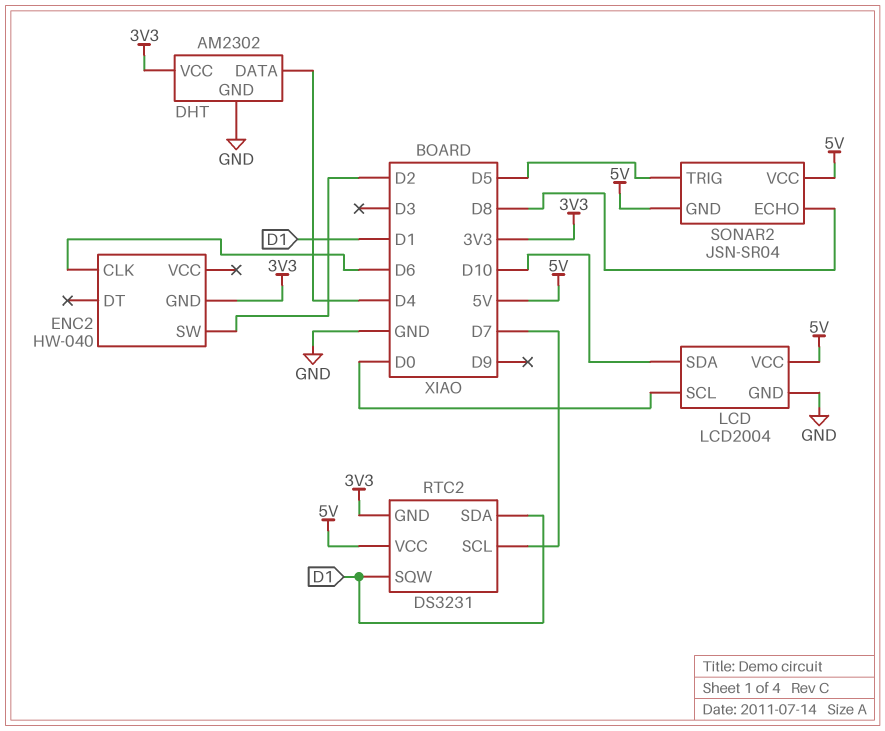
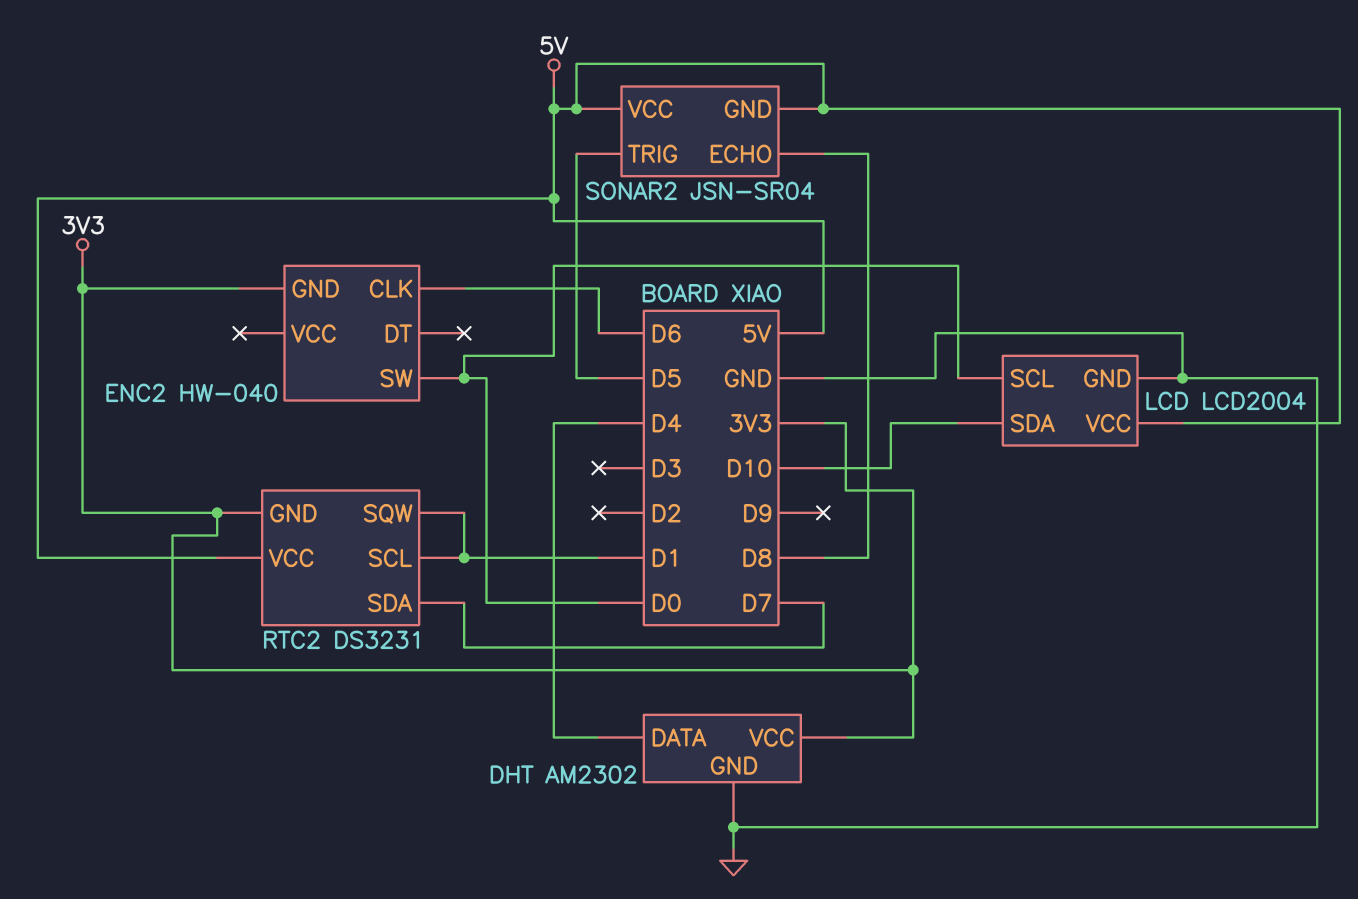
ENC2 pin SW: D2 -> D0
RTC2 pin SCL: D7 -> D1
RTC2 pin SDA: D1 -> D7

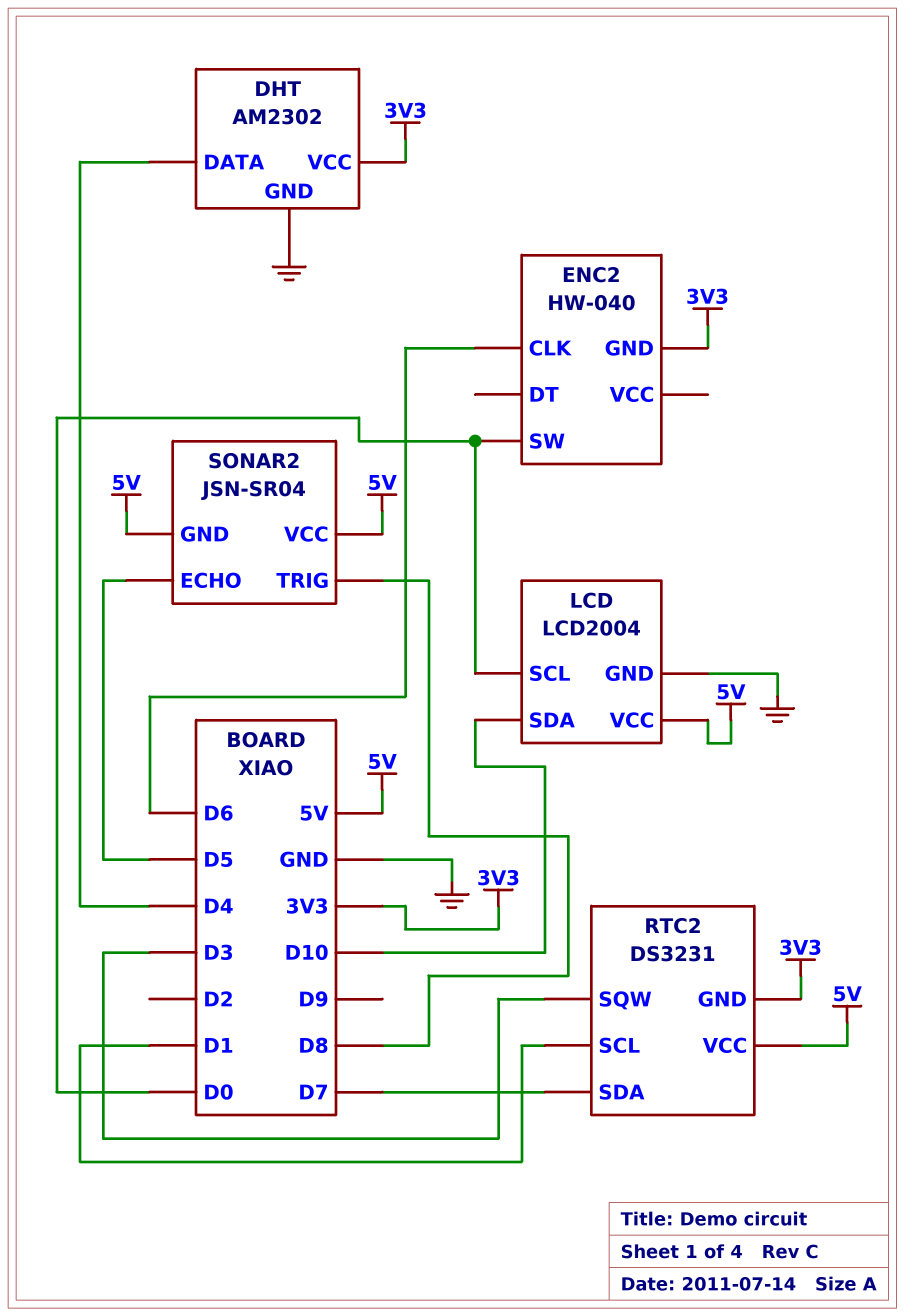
RTC2 pin SQW: D1 -> D3
SONAR2 pin ECHO: D8 -> D5
SONAR2 pin TRIG: D5 -> D8

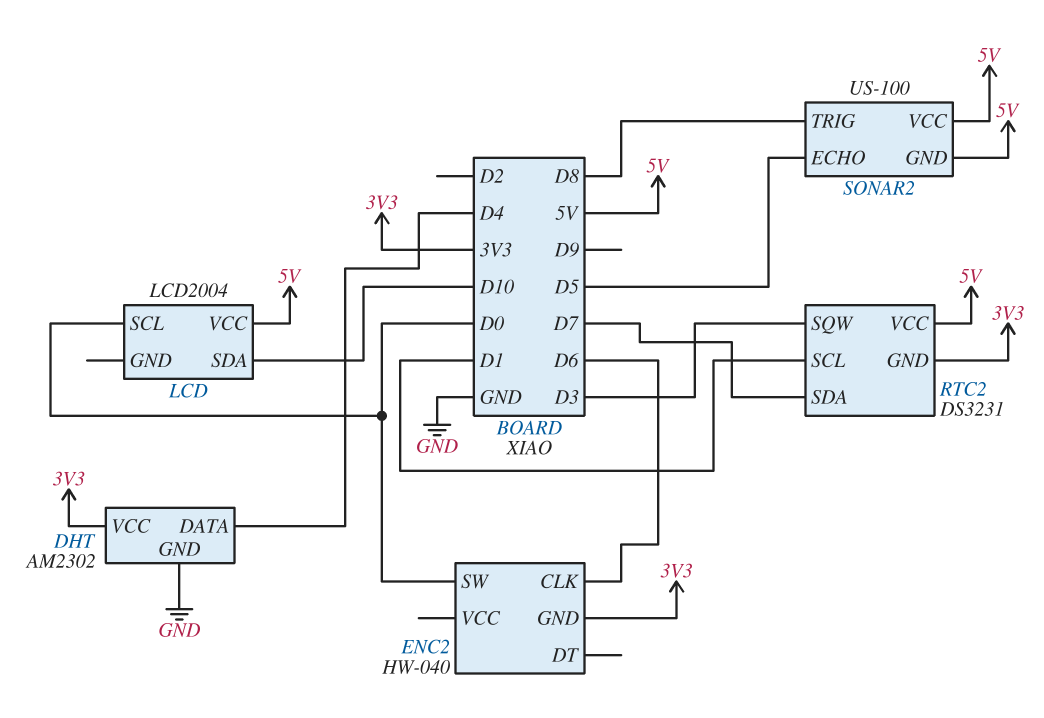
LCD pin GND: GND -> none
SONAR2: JSN-SR04 -> US-100

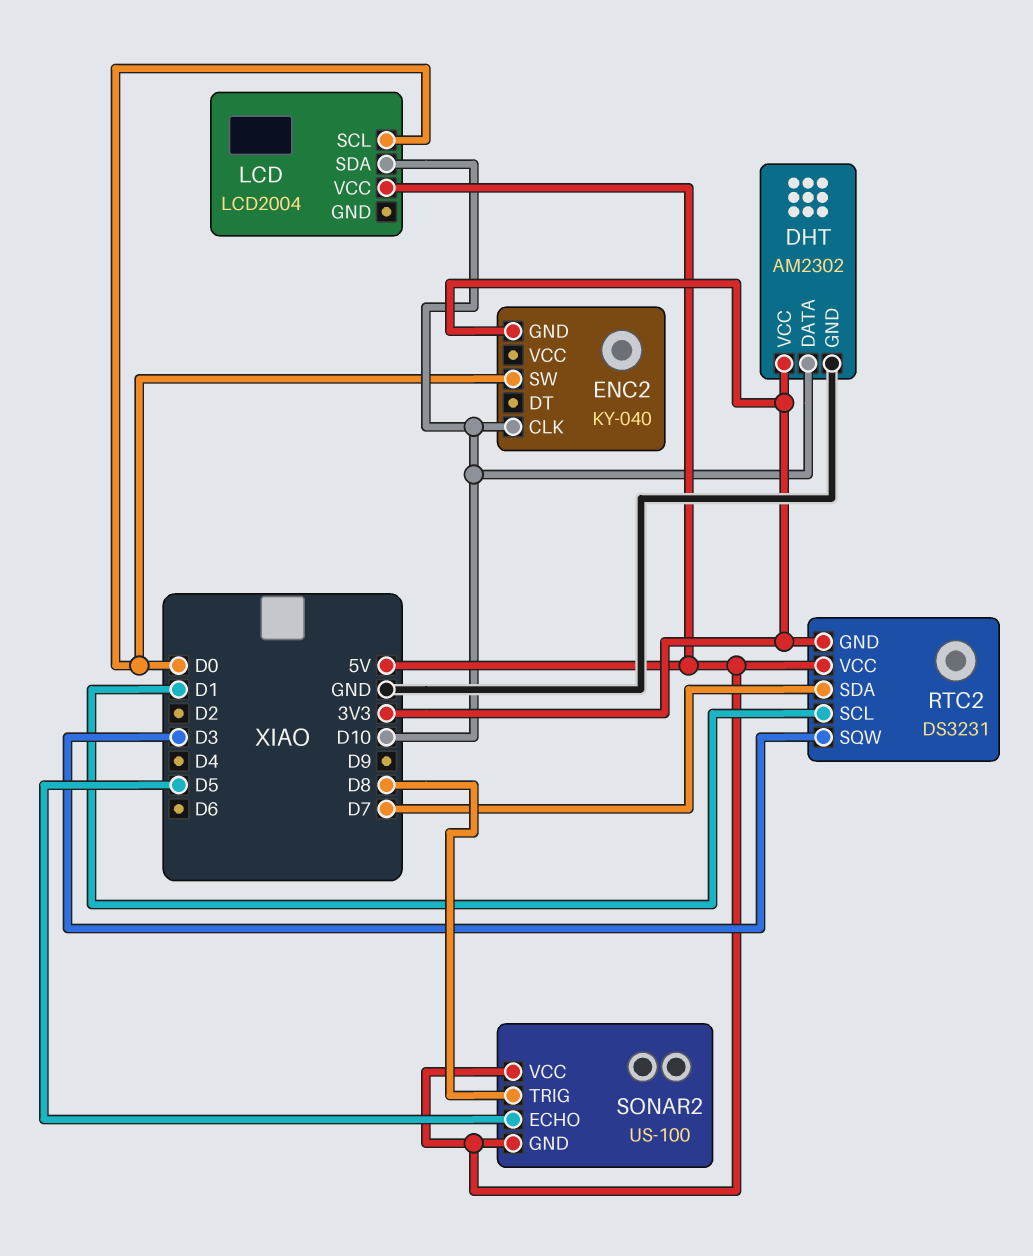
DHT pin DATA: D4 -> D10
ENC2: HW-040 -> KY-040
ENC2 pin CLK: D6 -> D10

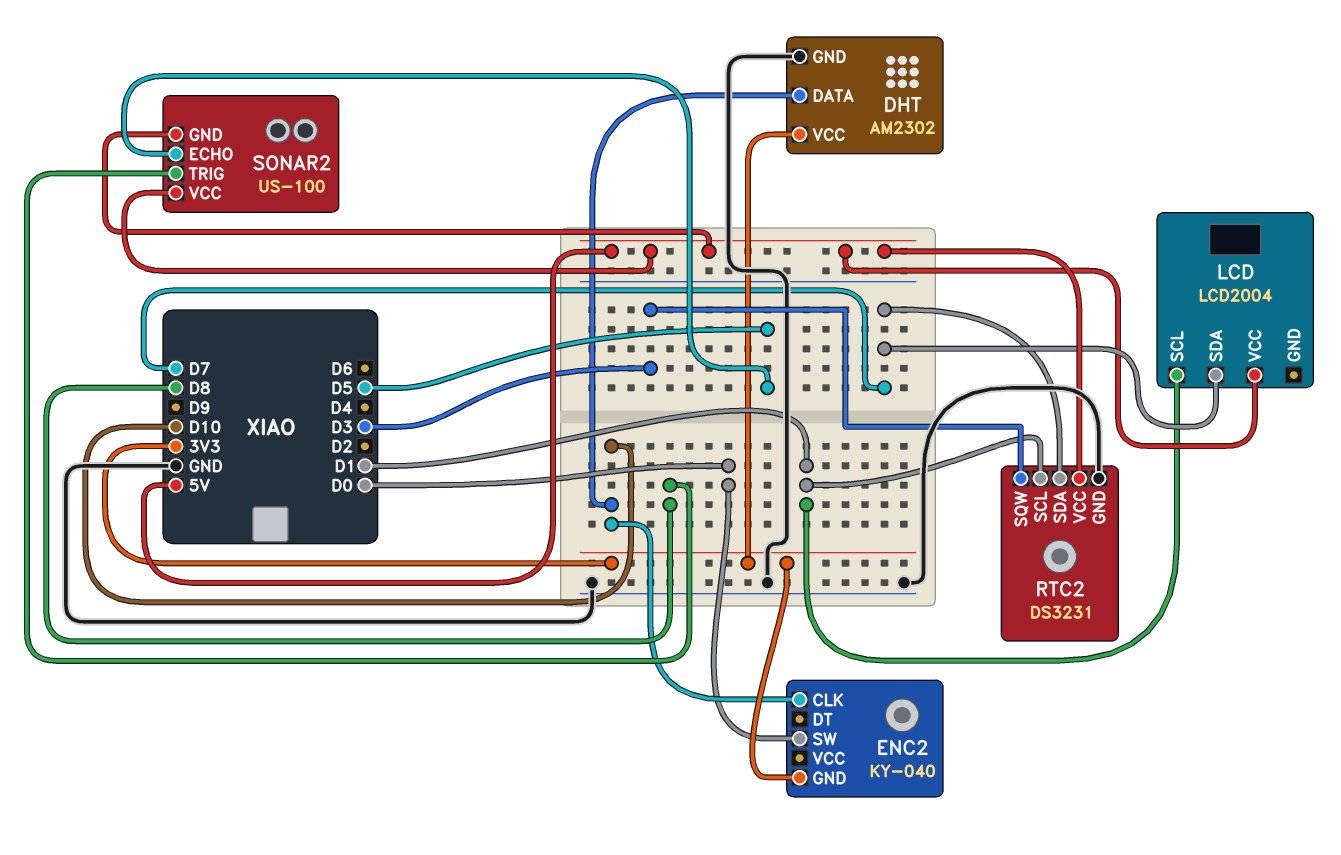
LCD pin SCL: D0 -> D1
LCD pin SDA: D10 -> D7
RTC2 pin GND: 3V3 -> GND

